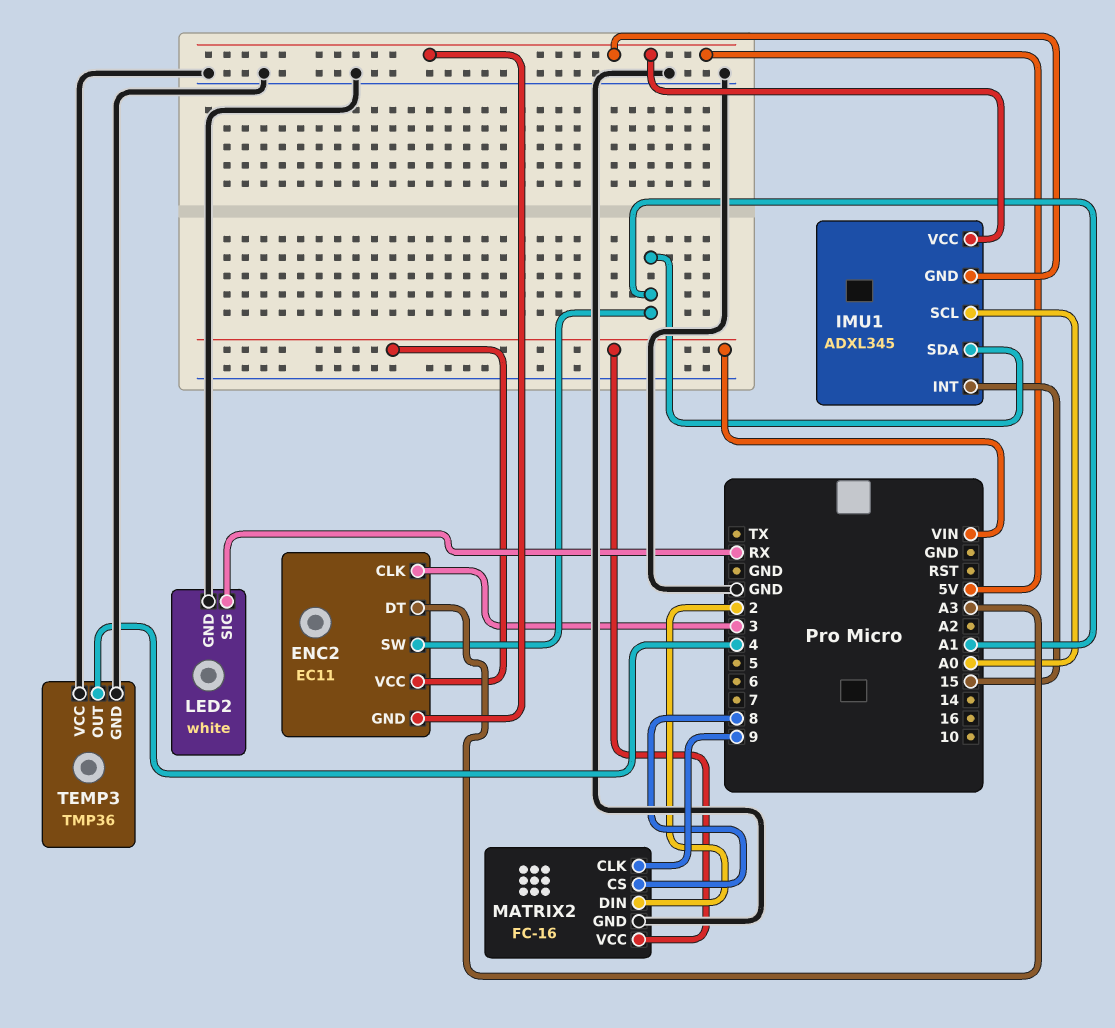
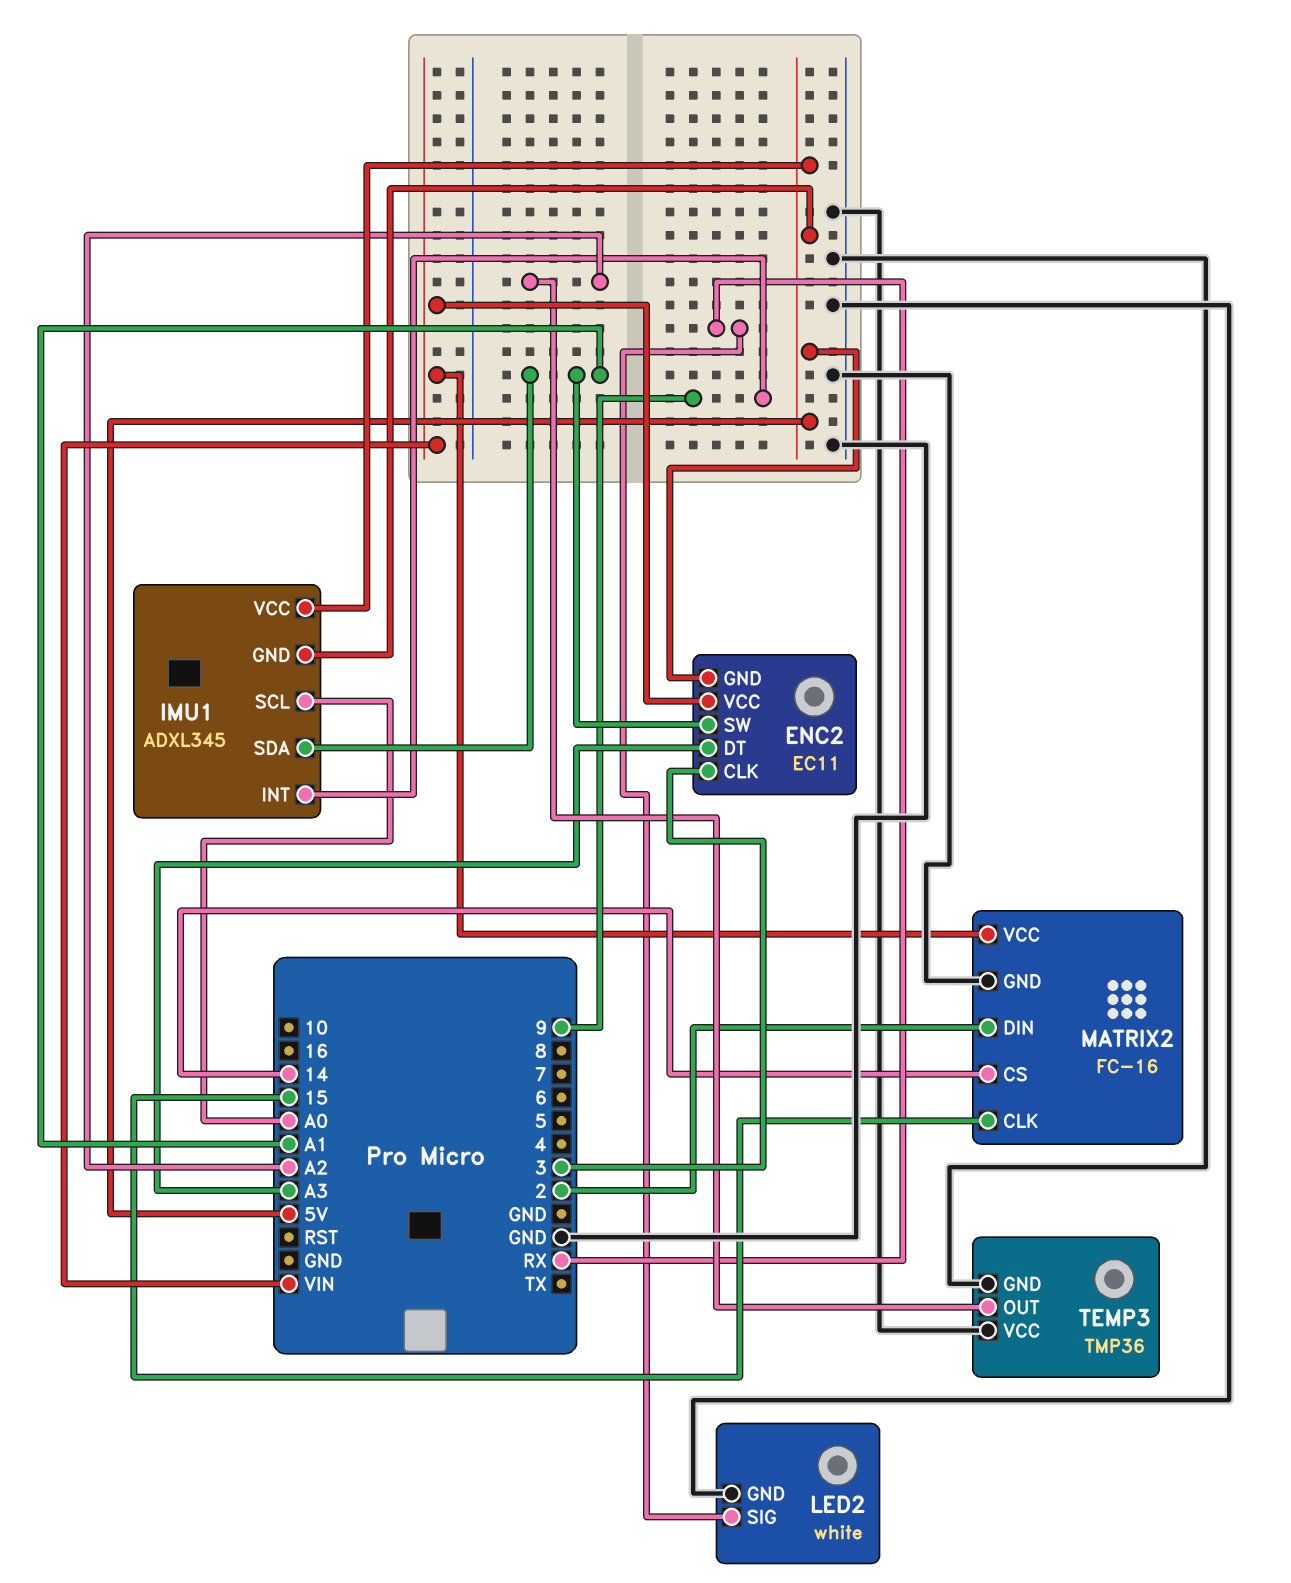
IMU1 pin INT: 15 -> 9
MATRIX2 pin CLK: 9 -> 15
MATRIX2 pin CS: 8 -> 14
TEMP3 pin OUT: 4 -> A2

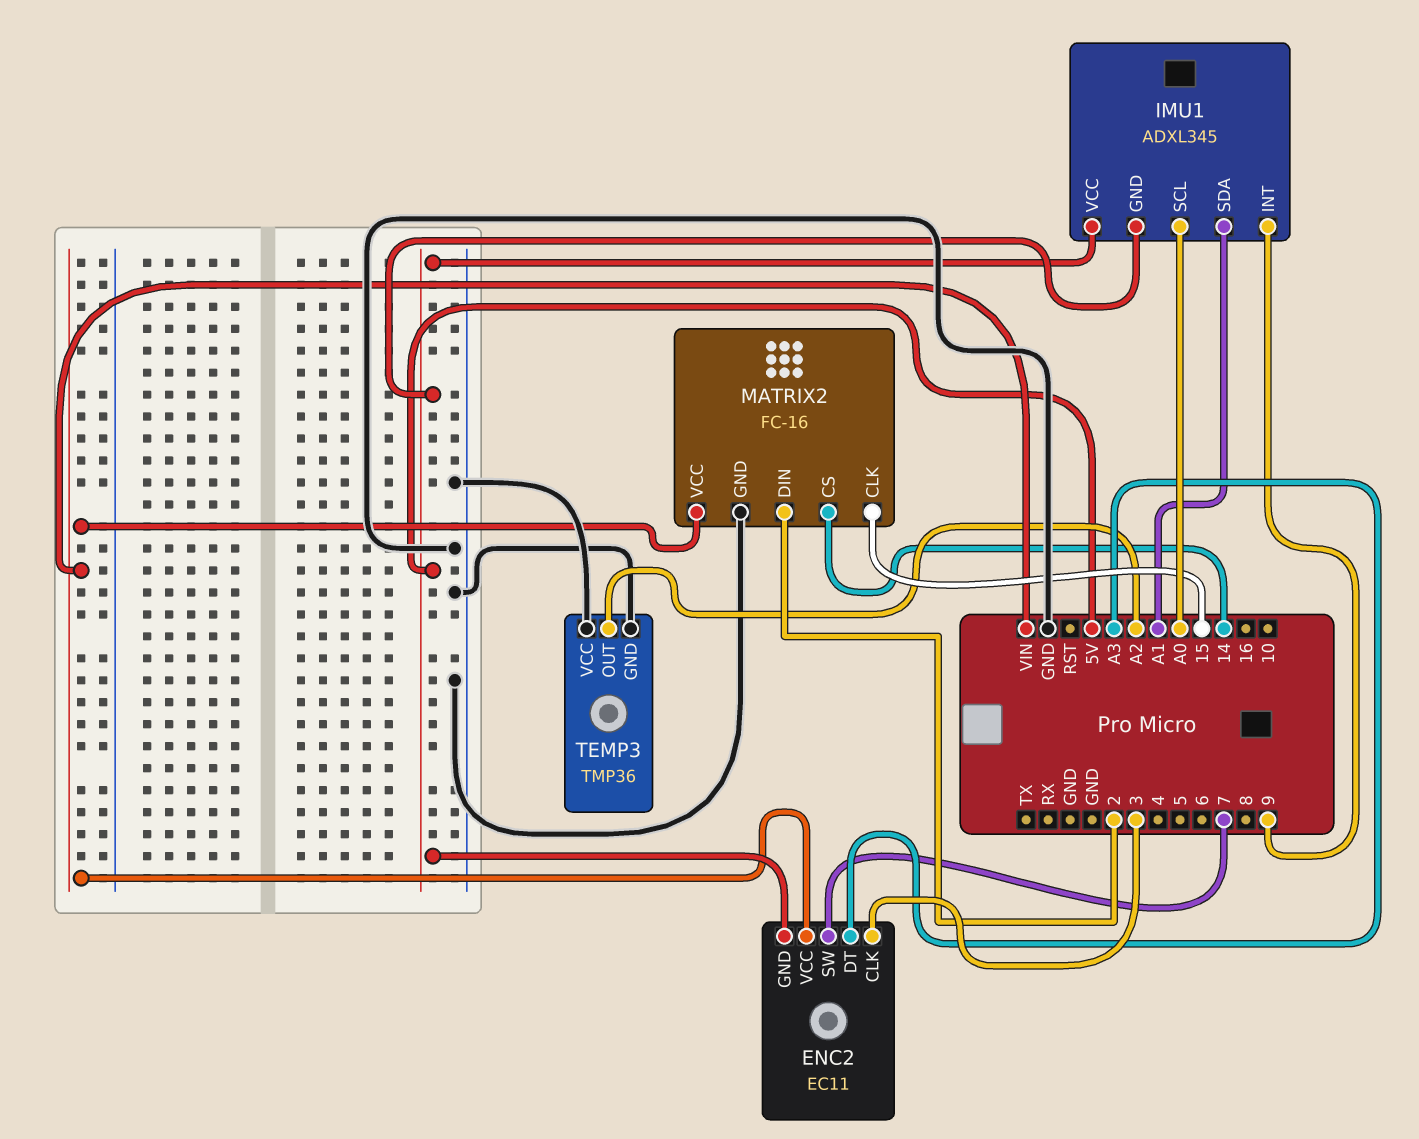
ENC2 pin SW: A1 -> 7
LED2: white -> none
LED2 pin GND: GND -> none
LED2 pin SIG: RX -> none

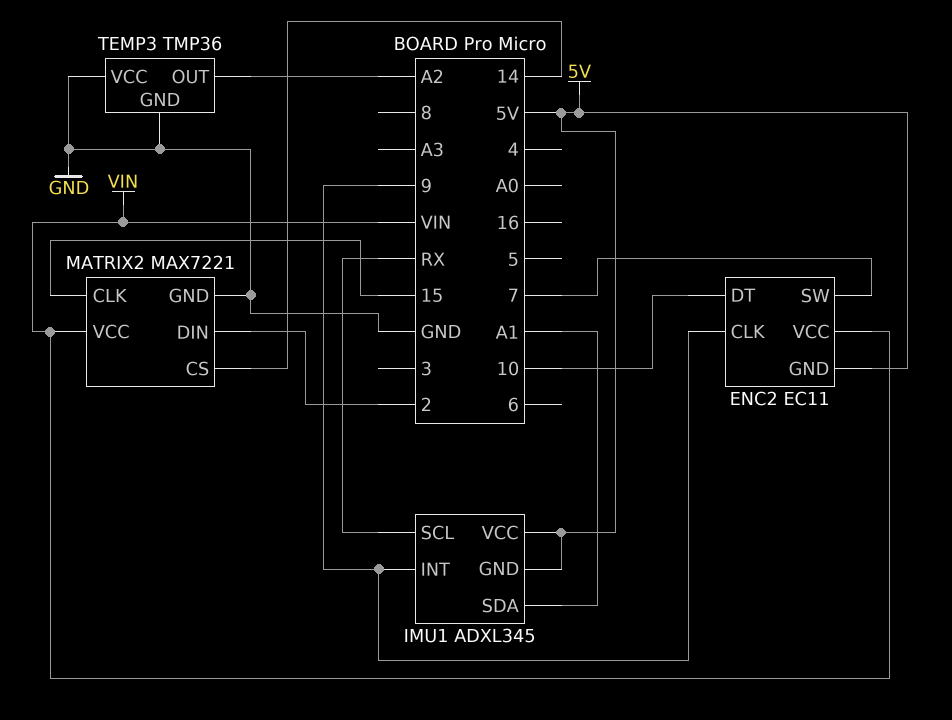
ENC2 pin CLK: 3 -> 9
ENC2 pin DT: A3 -> 10
IMU1 pin SCL: A0 -> RX
MATRIX2: FC-16 -> MAX7221

